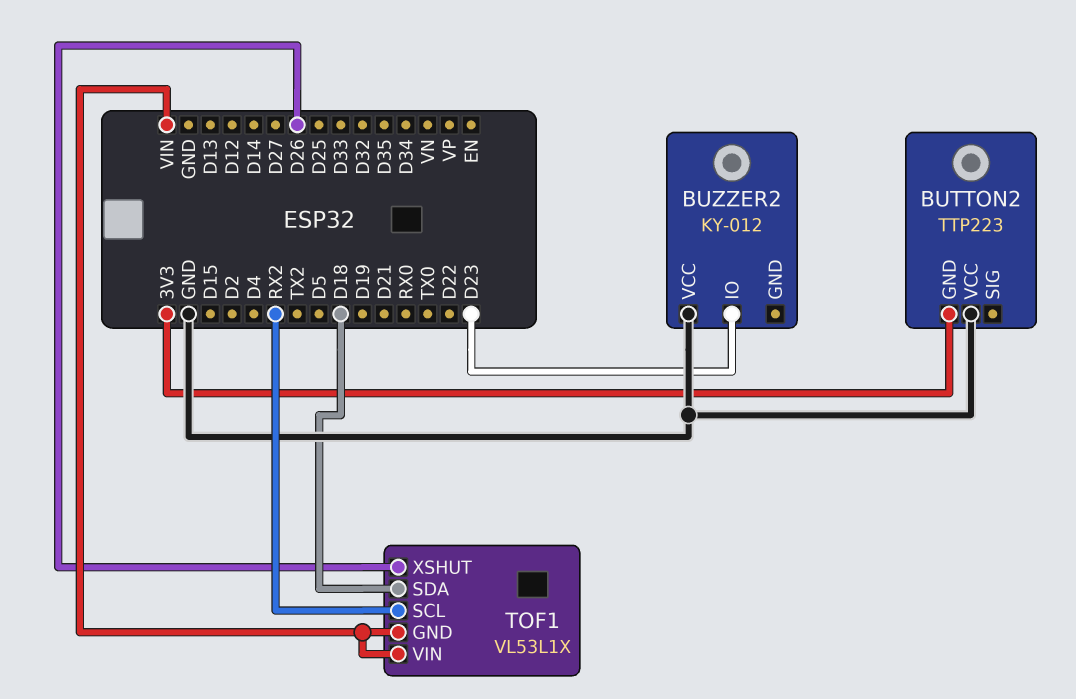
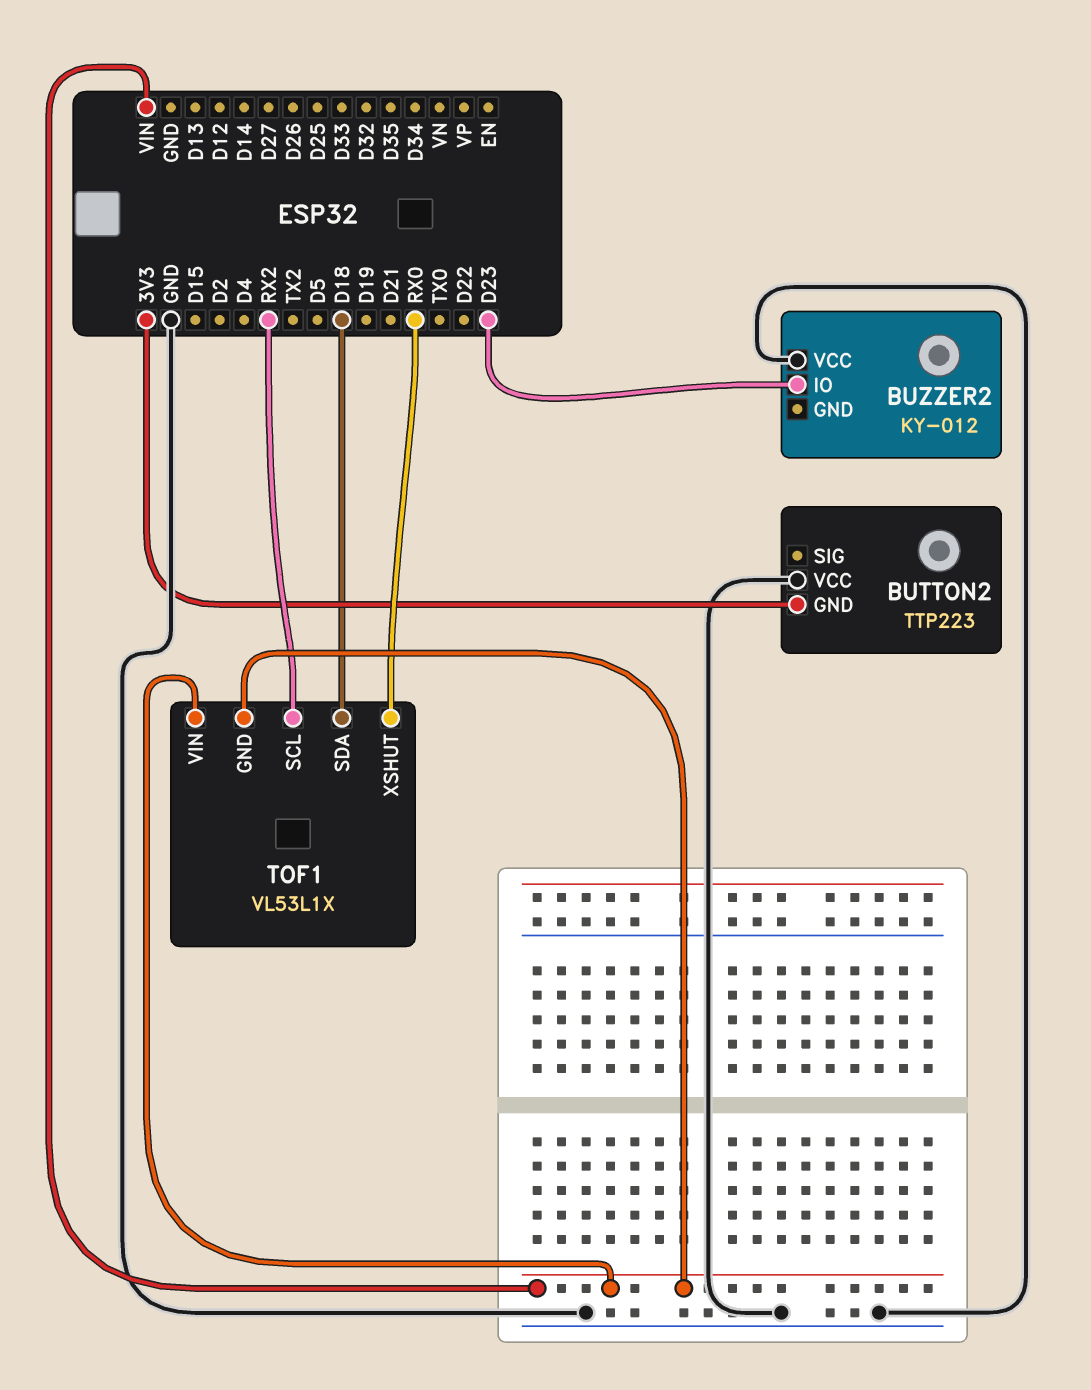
TOF1 pin XSHUT: D26 -> RX0

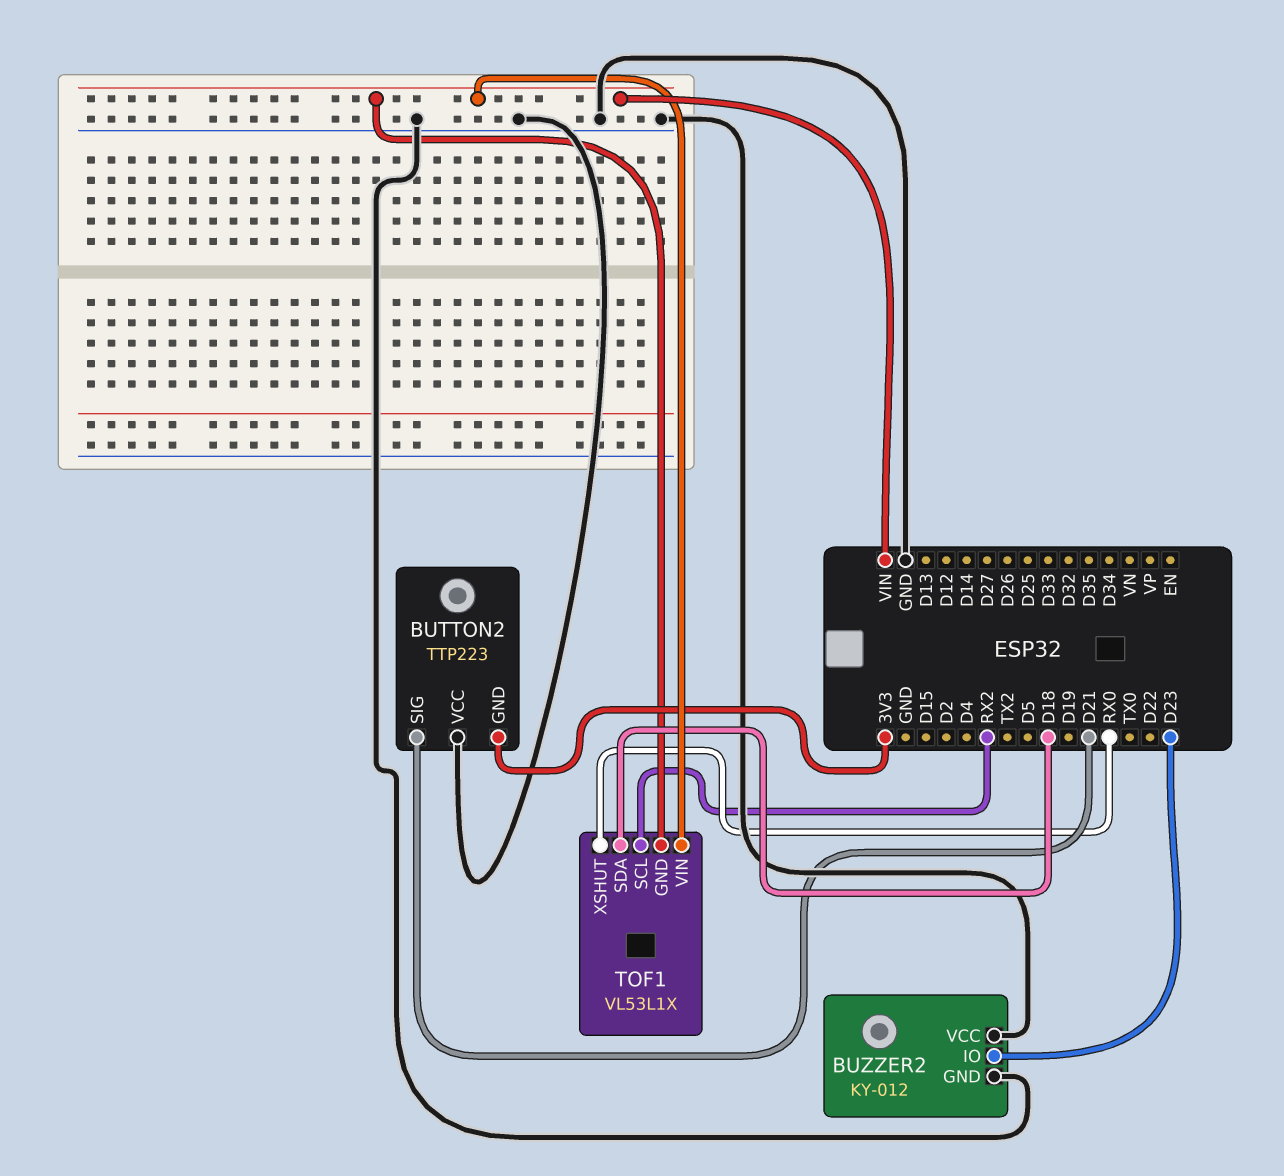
BUTTON2 pin SIG: none -> D21
BUZZER2 pin GND: none -> GND

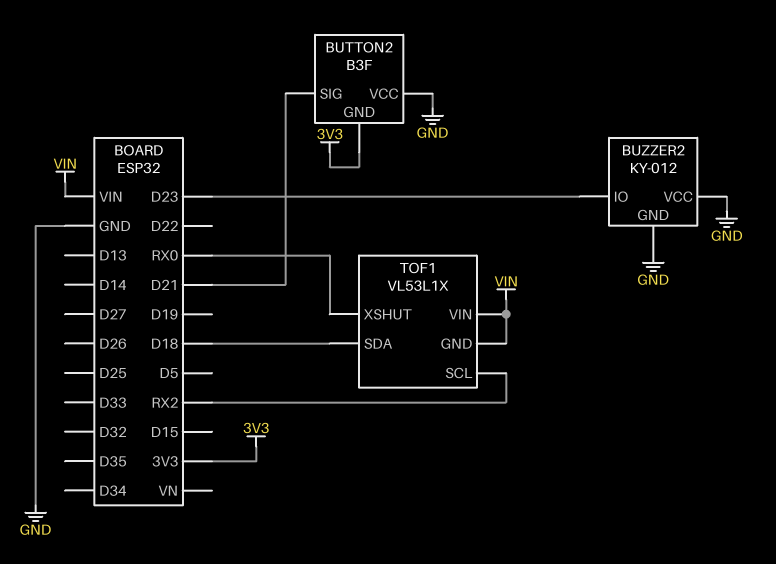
BUTTON2: TTP223 -> B3F

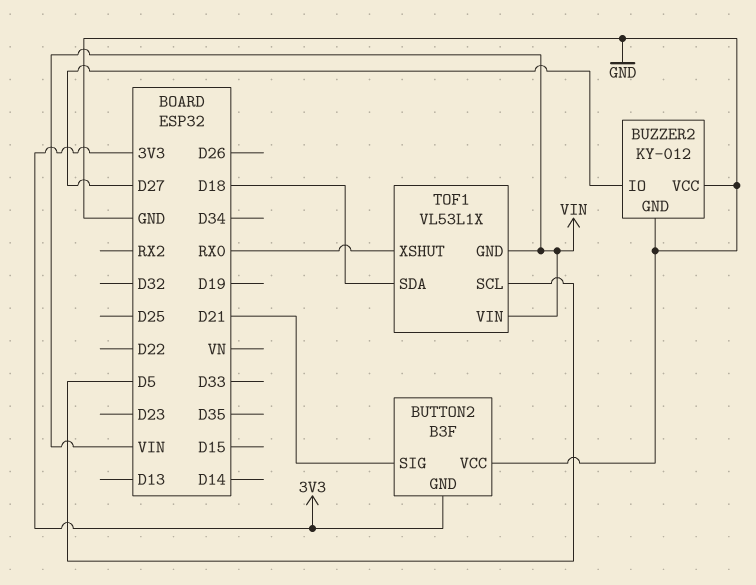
BUZZER2 pin IO: D23 -> D27
TOF1 pin SCL: RX2 -> D5

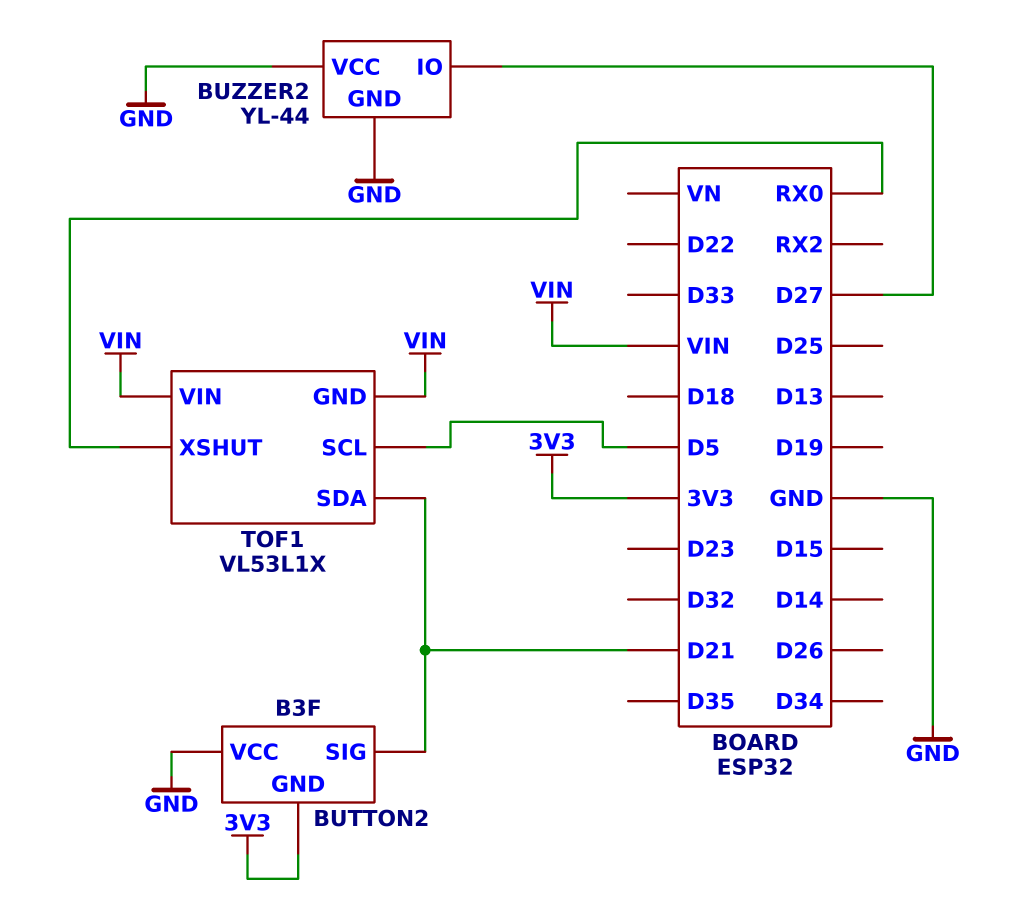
BUZZER2: KY-012 -> YL-44
TOF1 pin SDA: D18 -> D21

